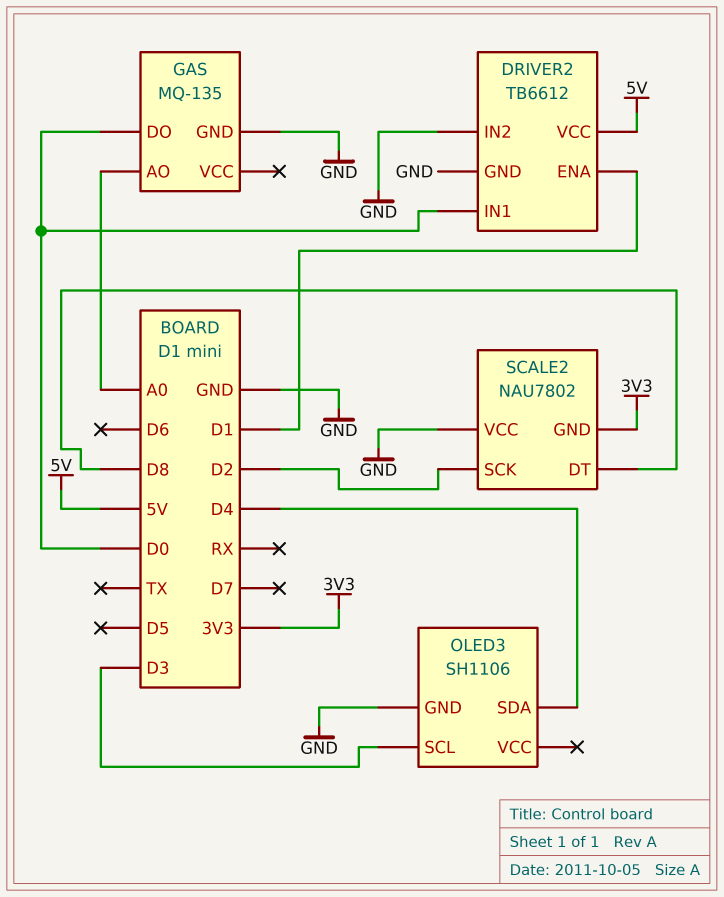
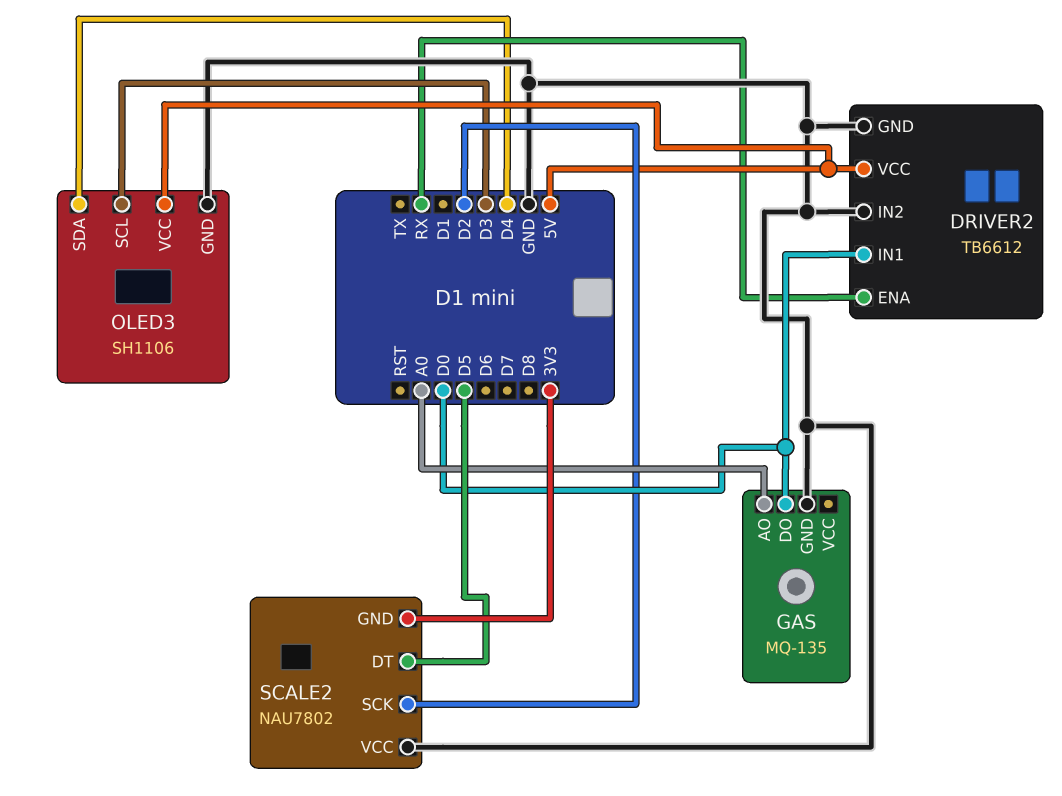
DRIVER2 pin ENA: D1 -> RX
OLED3 pin VCC: none -> 5V
SCALE2 pin DT: D8 -> D5

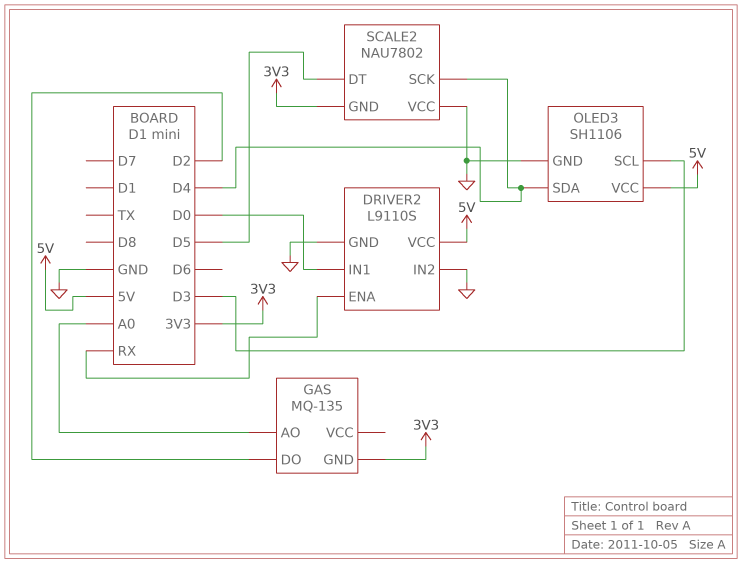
DRIVER2: TB6612 -> L9110S
GAS pin DO: D0 -> D2
GAS pin GND: GND -> 3V3
SCALE2 pin SCK: D2 -> D4

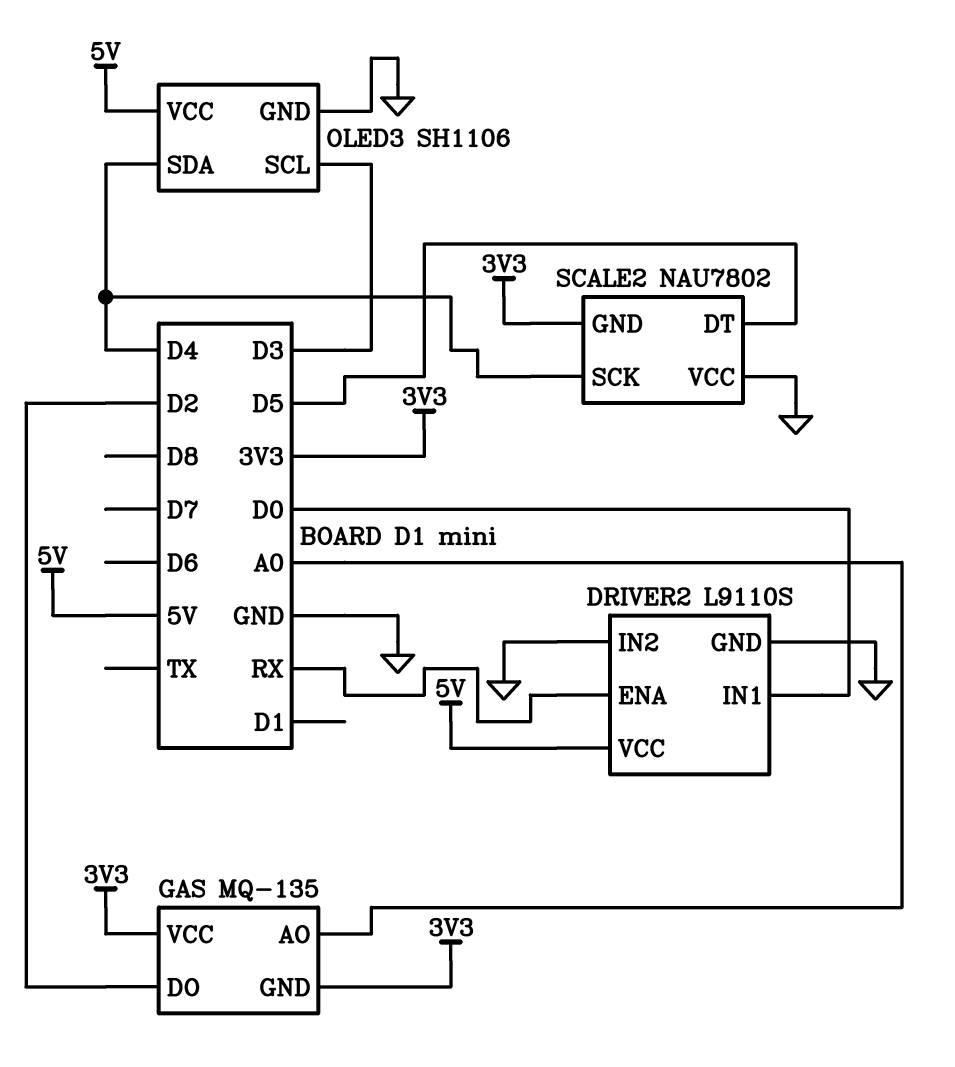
GAS pin VCC: none -> 3V3

